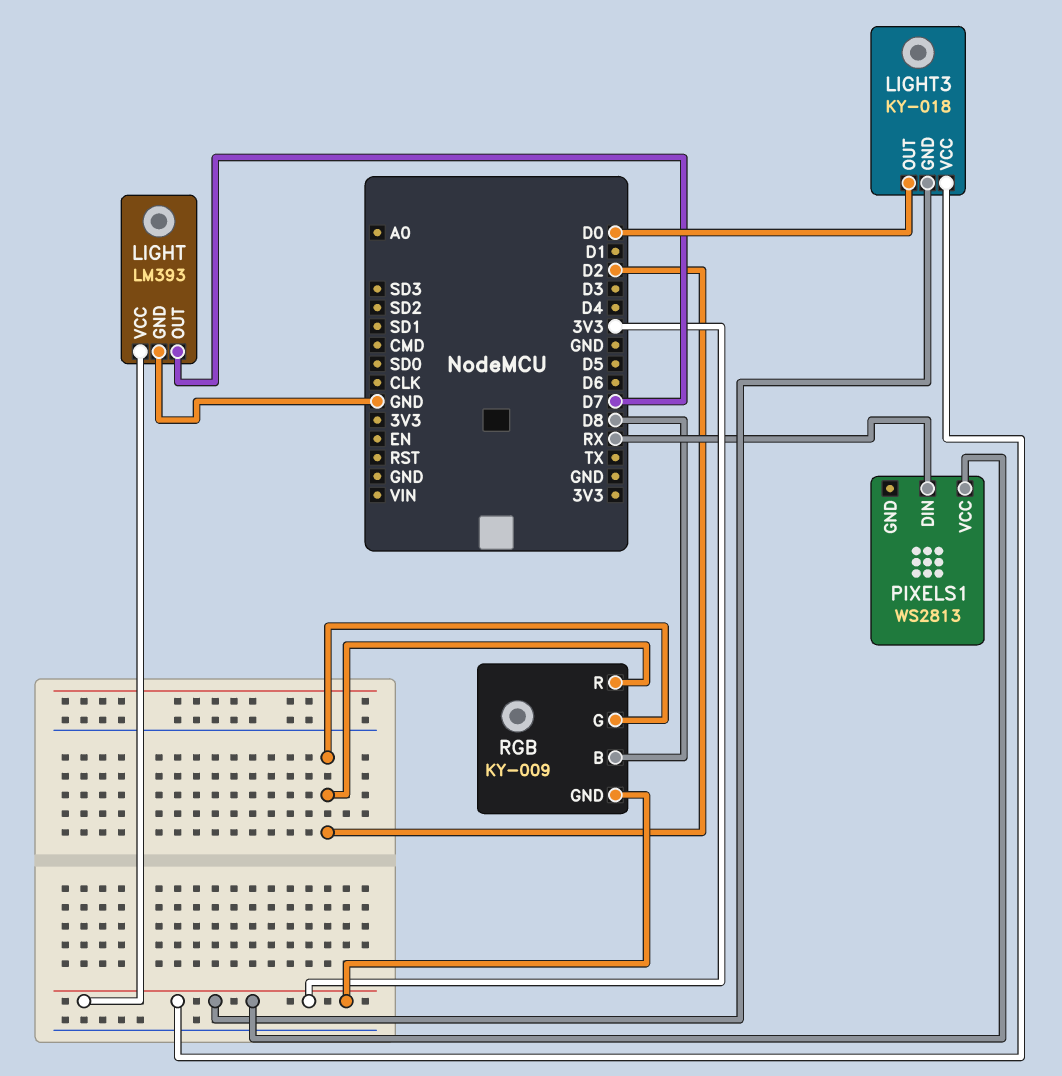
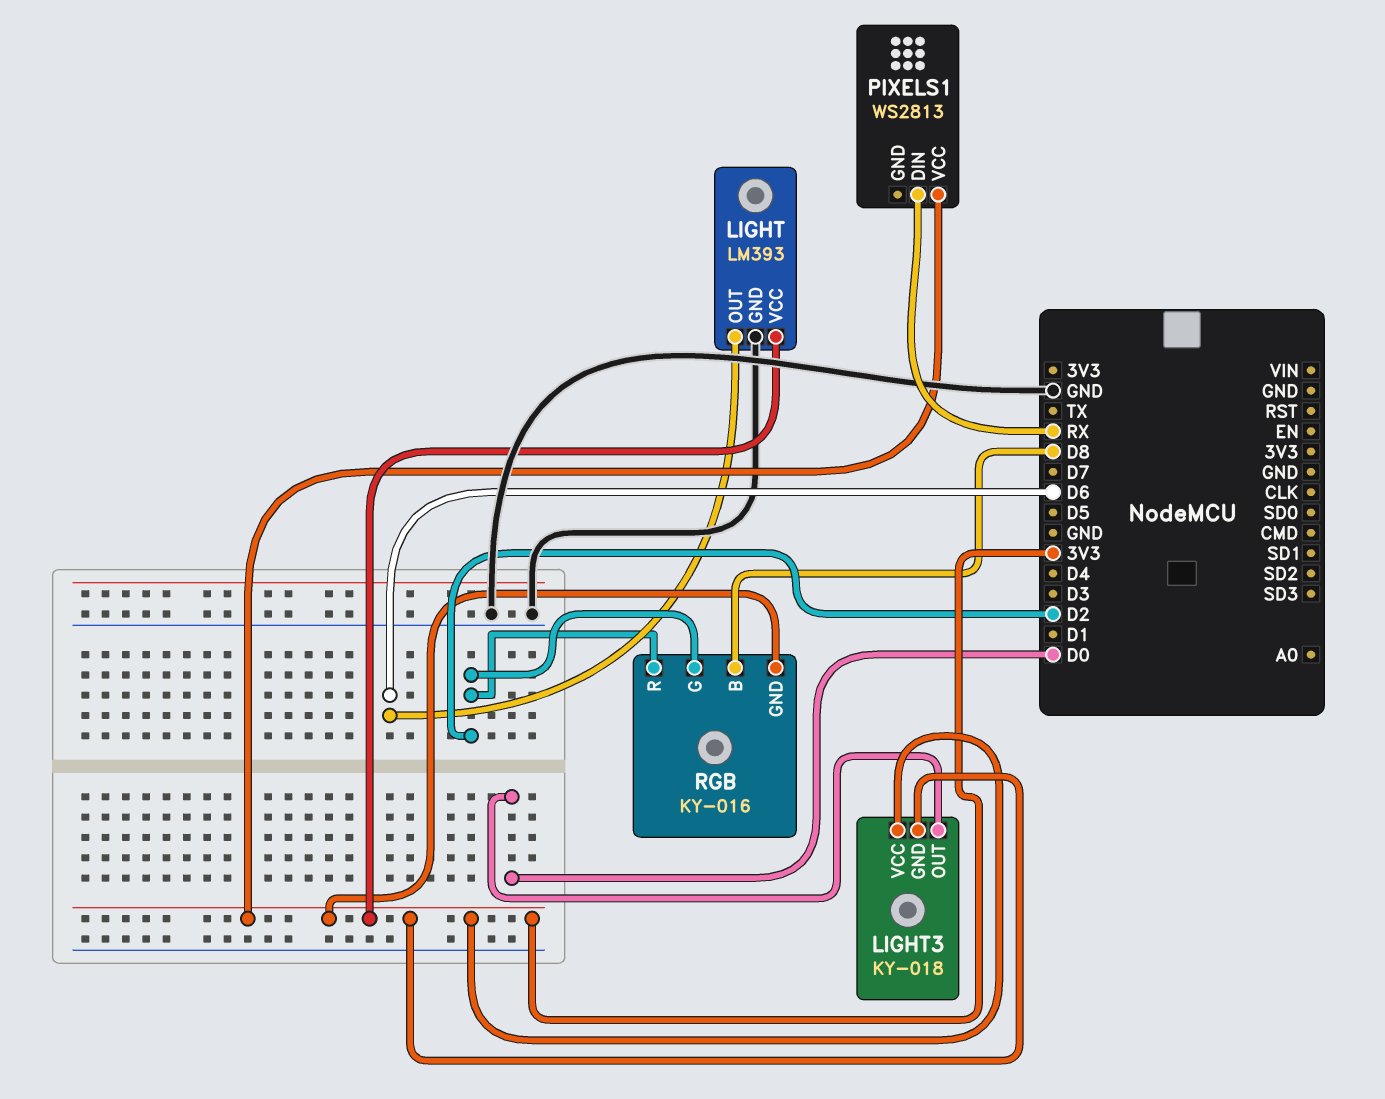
LIGHT pin OUT: D7 -> D6
RGB: KY-009 -> KY-016

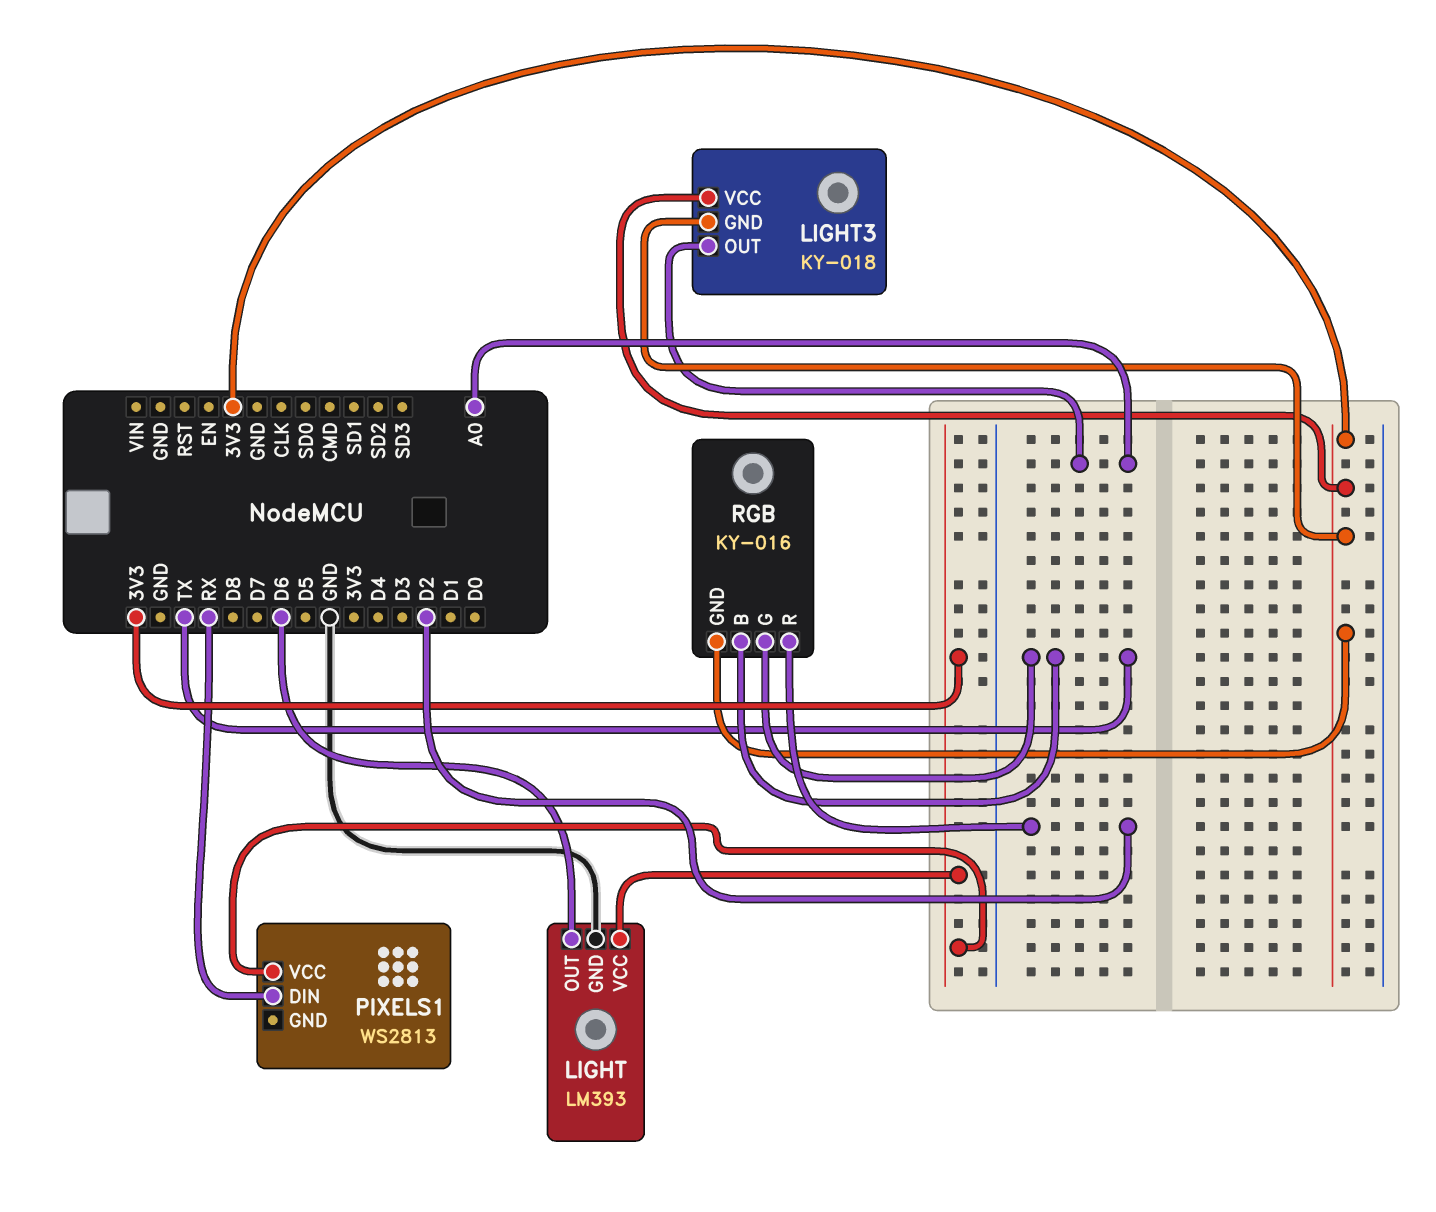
LIGHT3 pin OUT: D0 -> A0
RGB pin B: D8 -> TX
RGB pin G: D2 -> TX

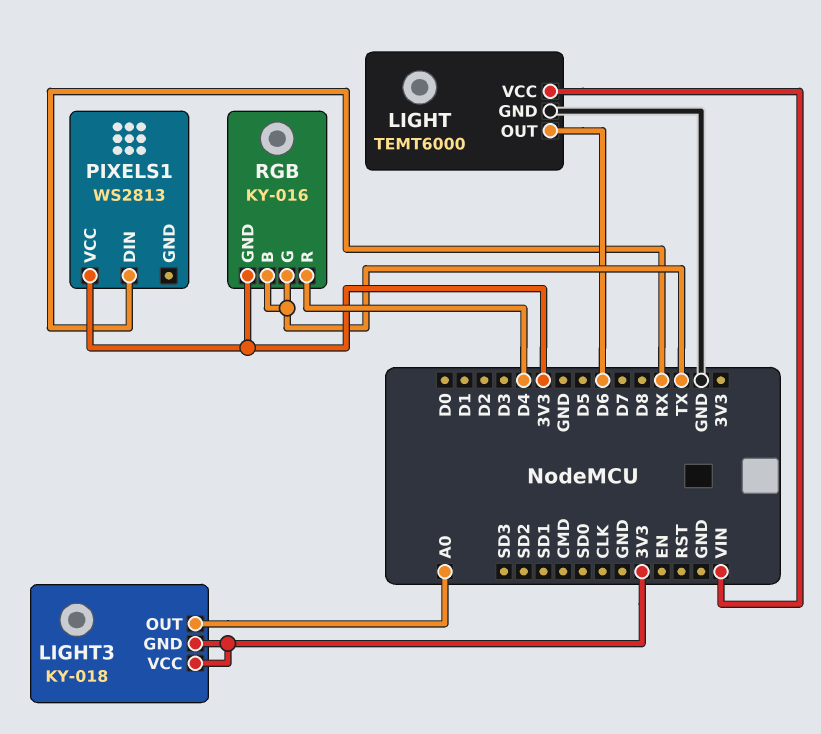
LIGHT: LM393 -> TEMT6000
LIGHT pin VCC: 3V3 -> VIN
RGB pin R: D2 -> D4

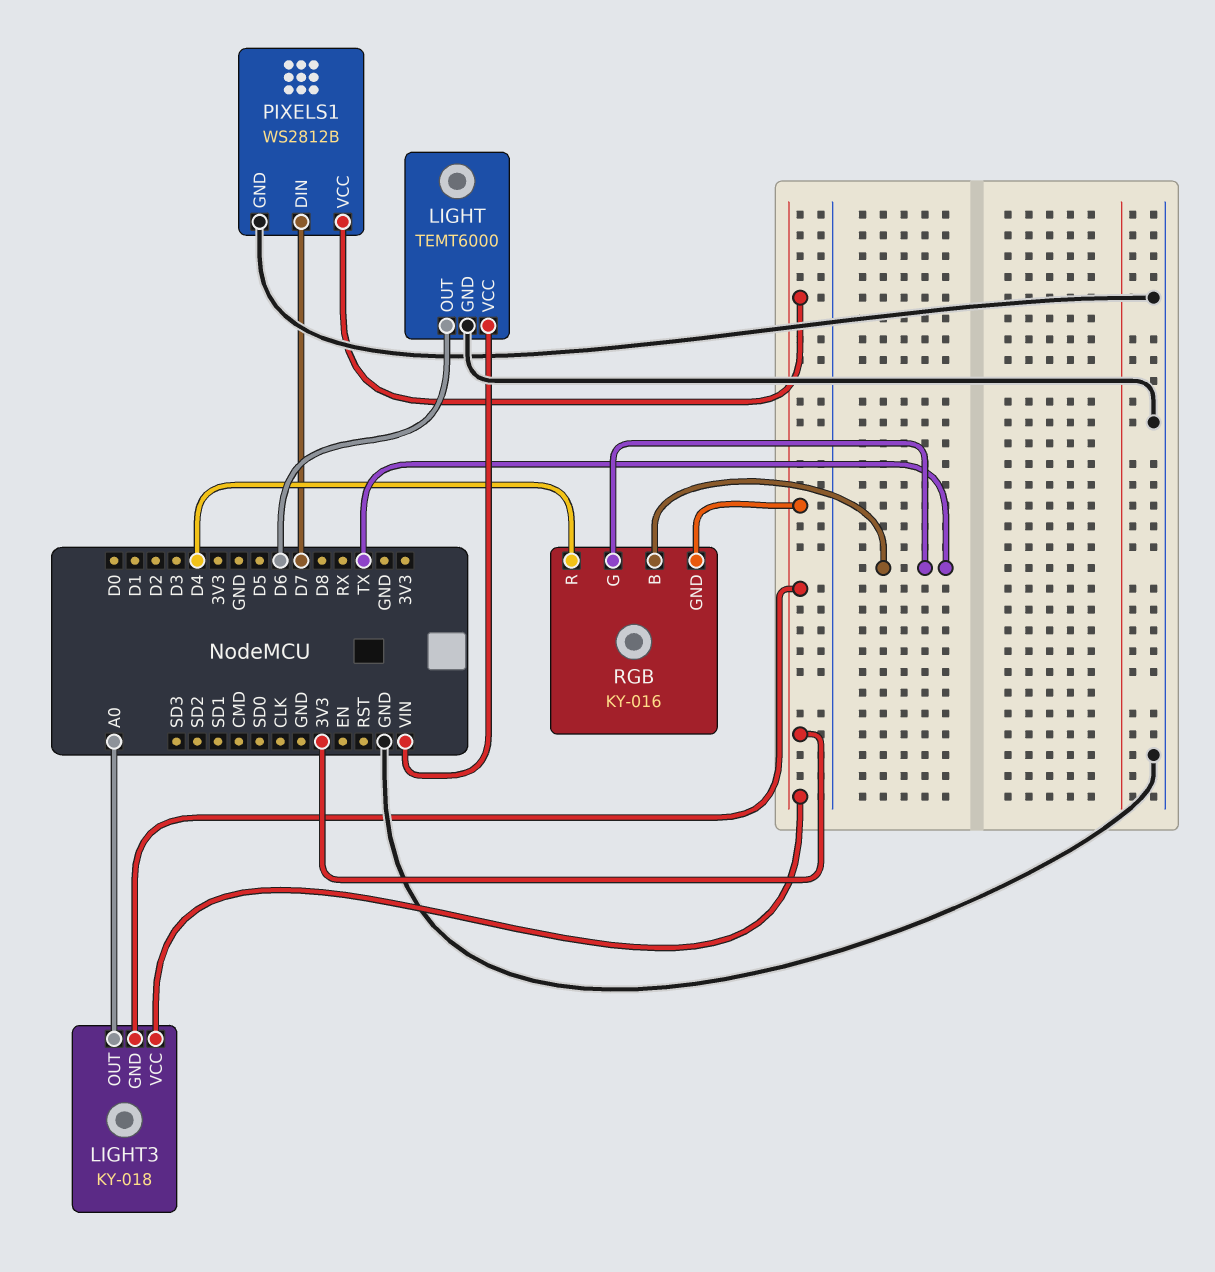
PIXELS1: WS2813 -> WS2812B
PIXELS1 pin DIN: RX -> D7
PIXELS1 pin GND: none -> GND

